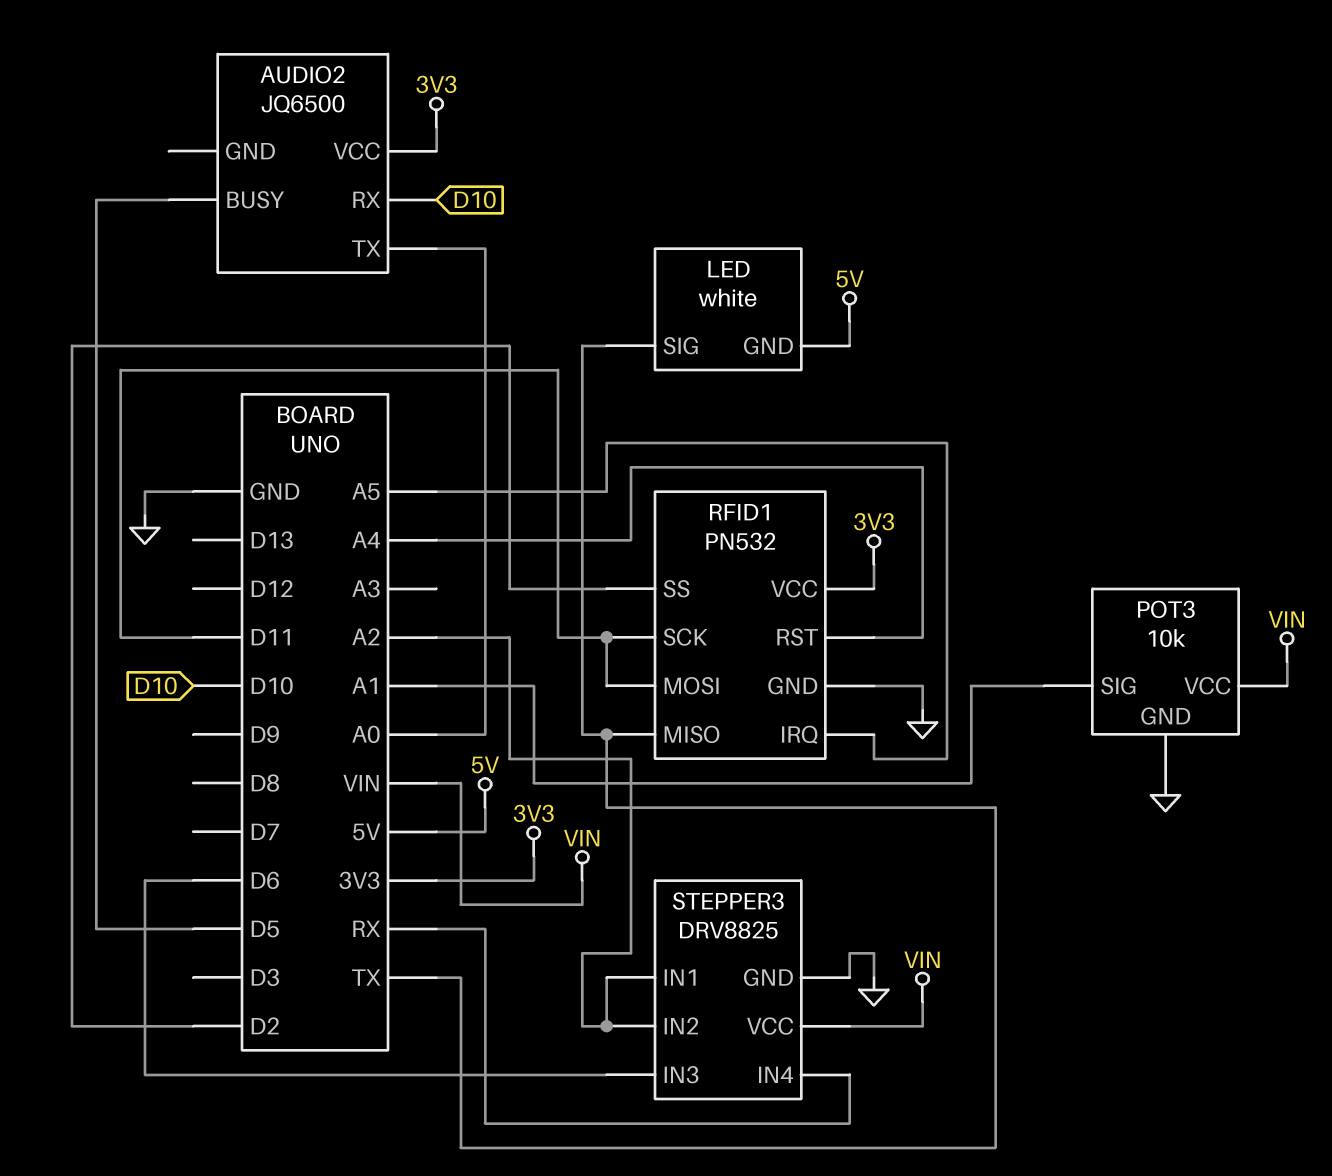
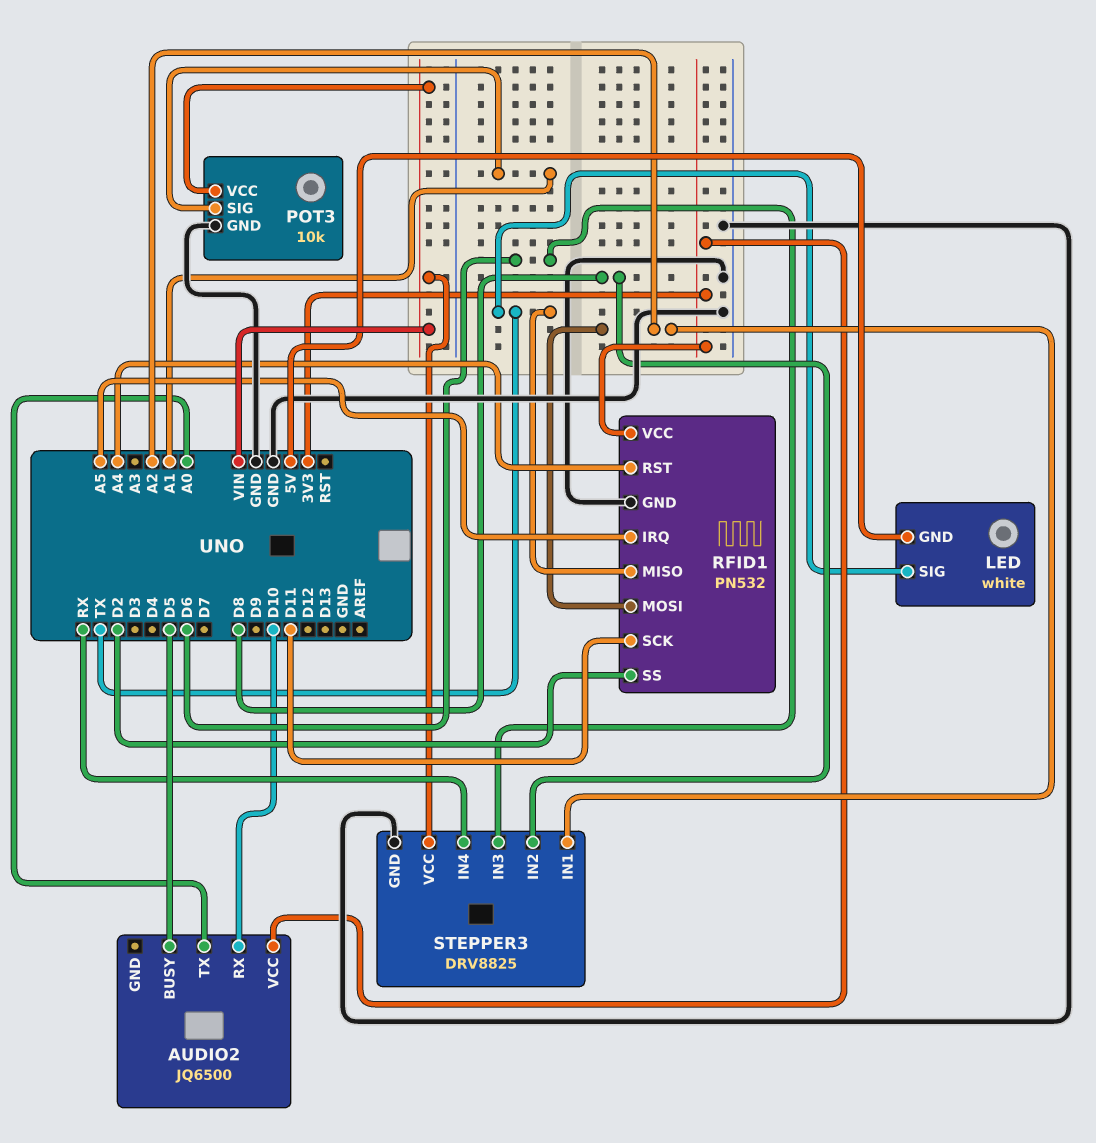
RFID1 pin MOSI: D11 -> A2
STEPPER3 pin IN2: A2 -> D8

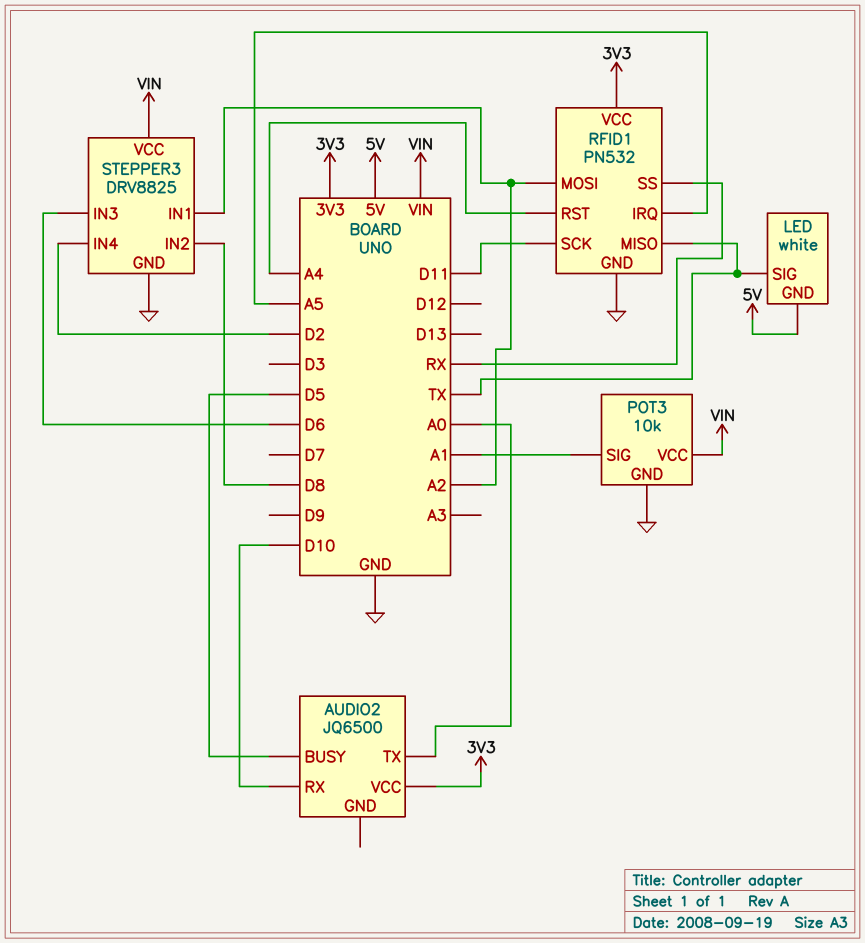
RFID1 pin SS: D2 -> RX
STEPPER3 pin IN4: RX -> D2

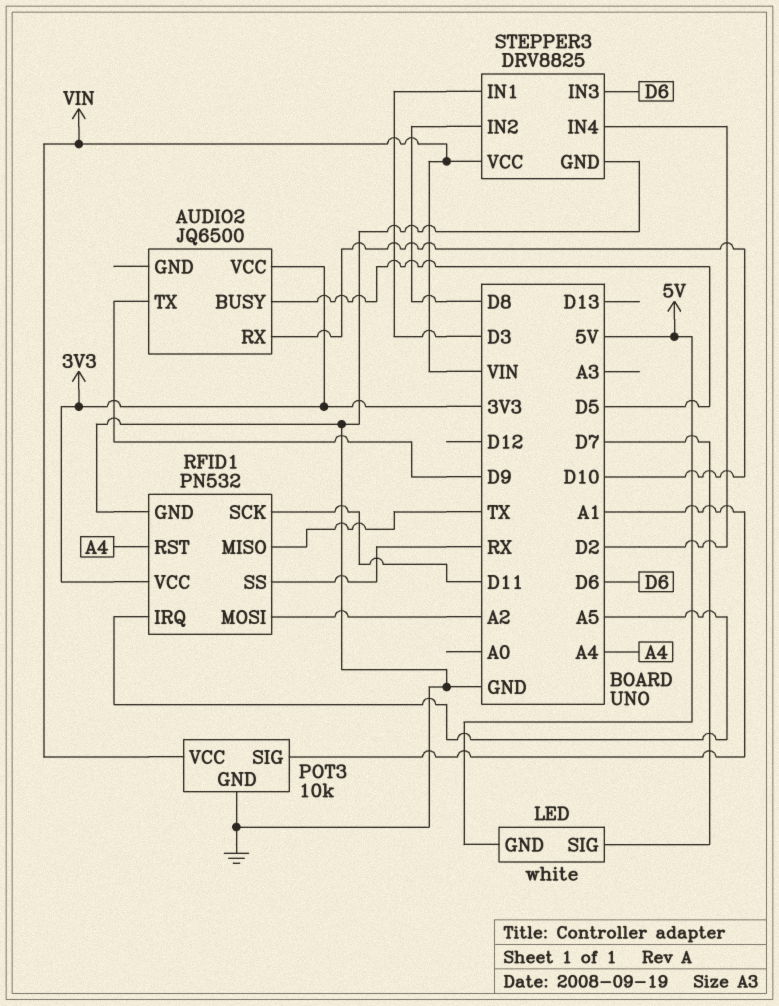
AUDIO2 pin TX: A0 -> D9
LED pin SIG: TX -> D7
STEPPER3 pin IN1: A2 -> D3

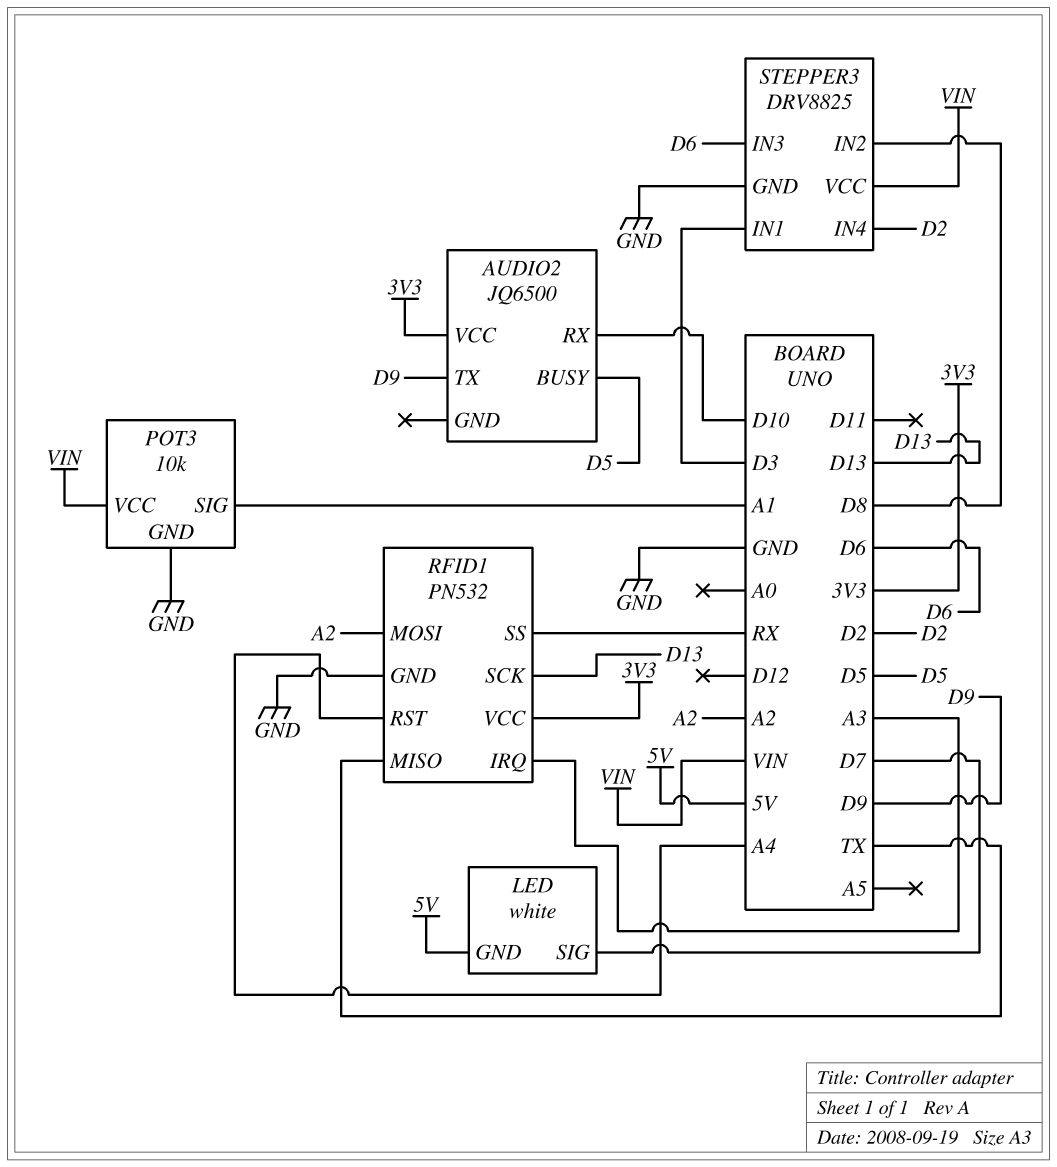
RFID1 pin IRQ: A5 -> A3
RFID1 pin SCK: D11 -> D13

